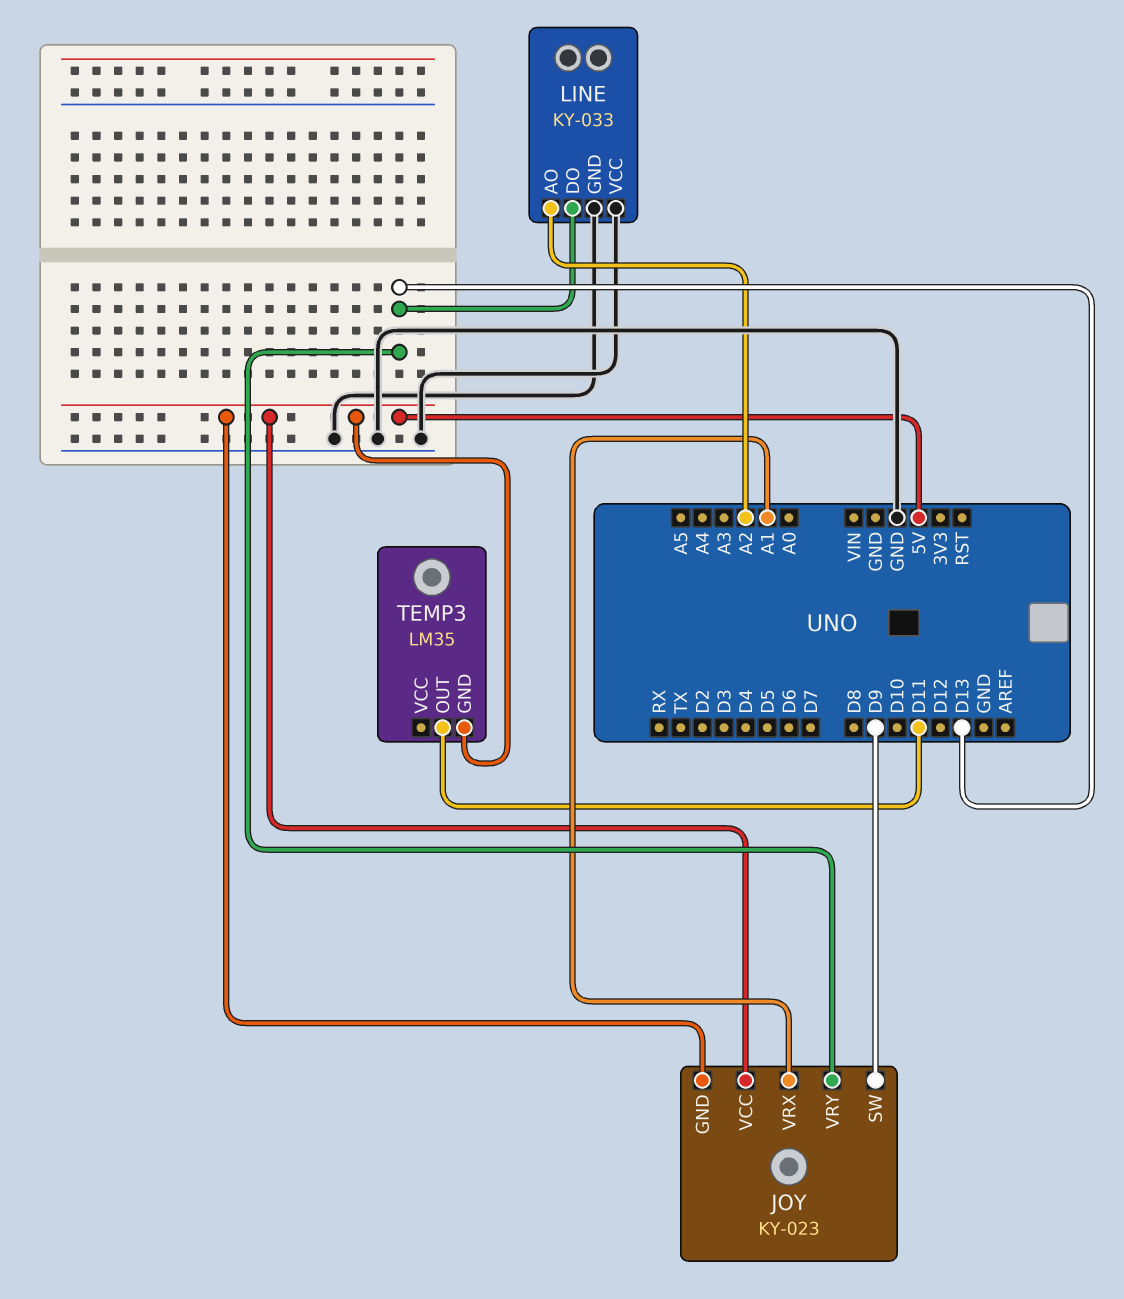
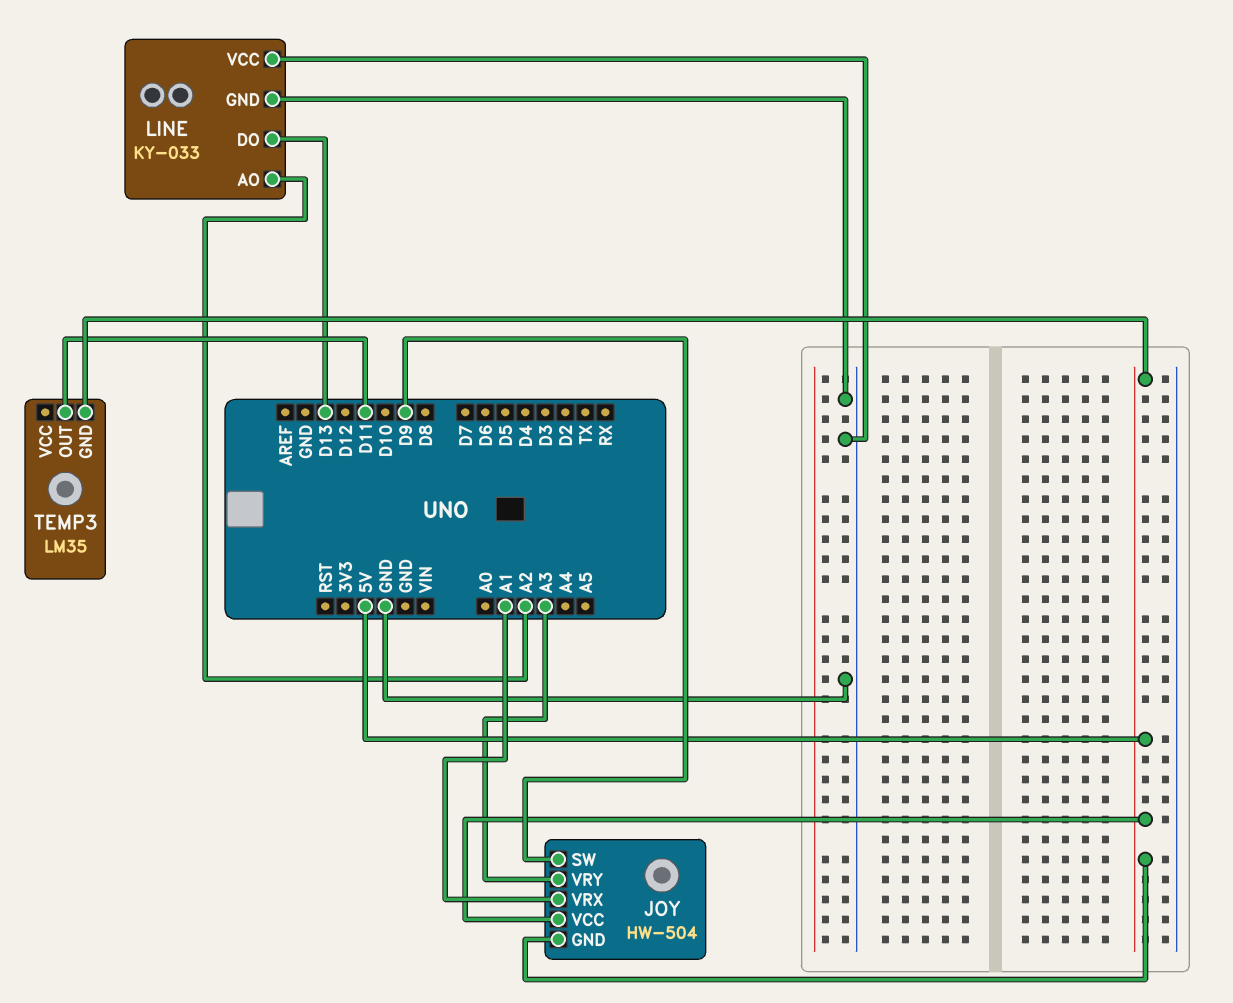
JOY: KY-023 -> HW-504
JOY pin VRY: D13 -> A3

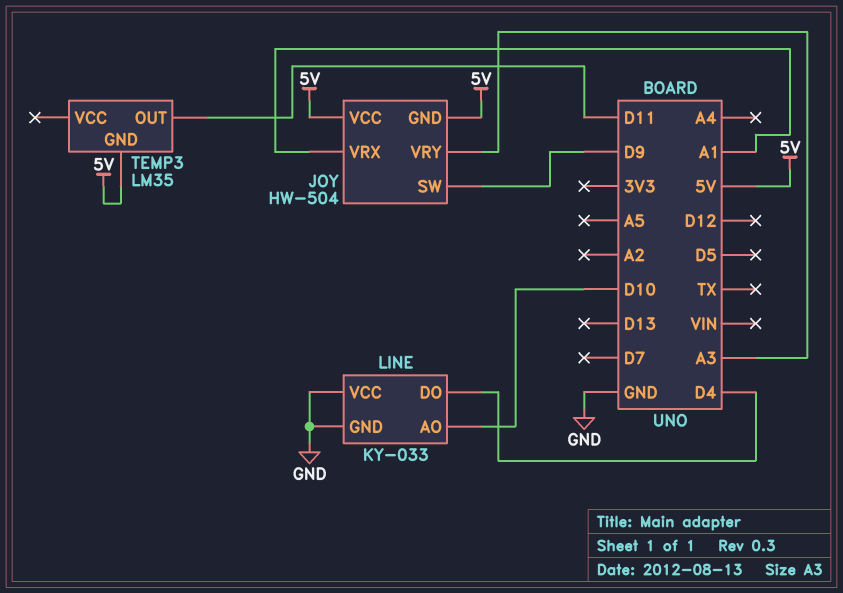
LINE pin AO: A2 -> D10
LINE pin DO: D13 -> D4

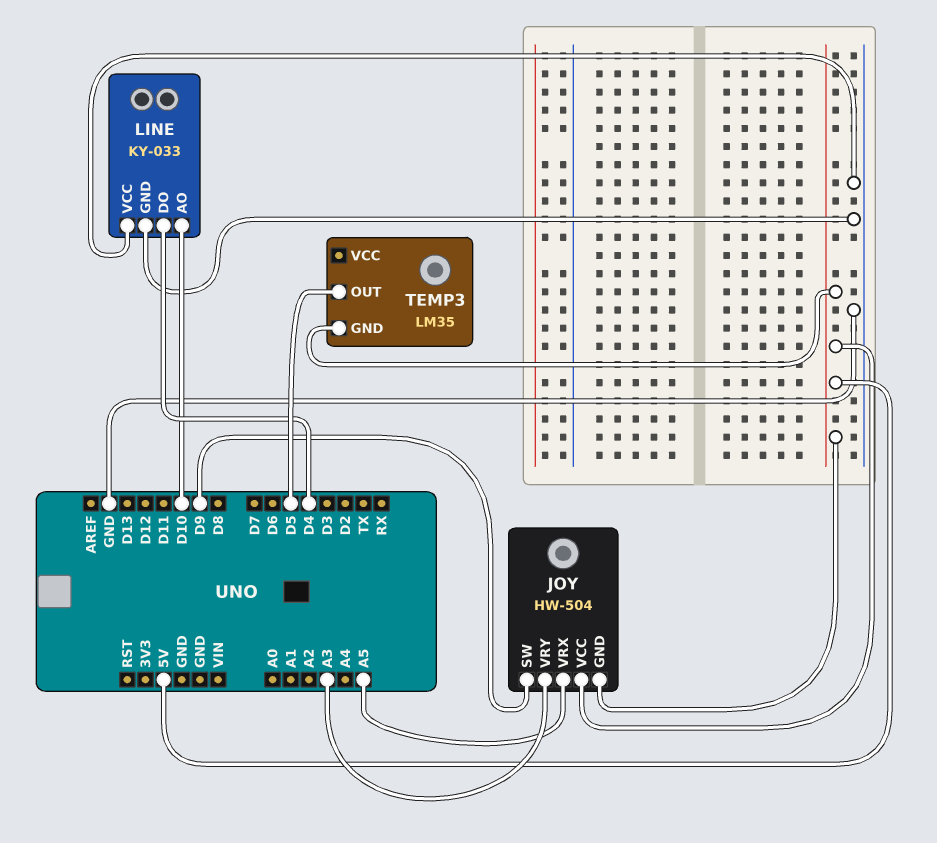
JOY pin VRX: A1 -> A5
TEMP3 pin OUT: D11 -> D5

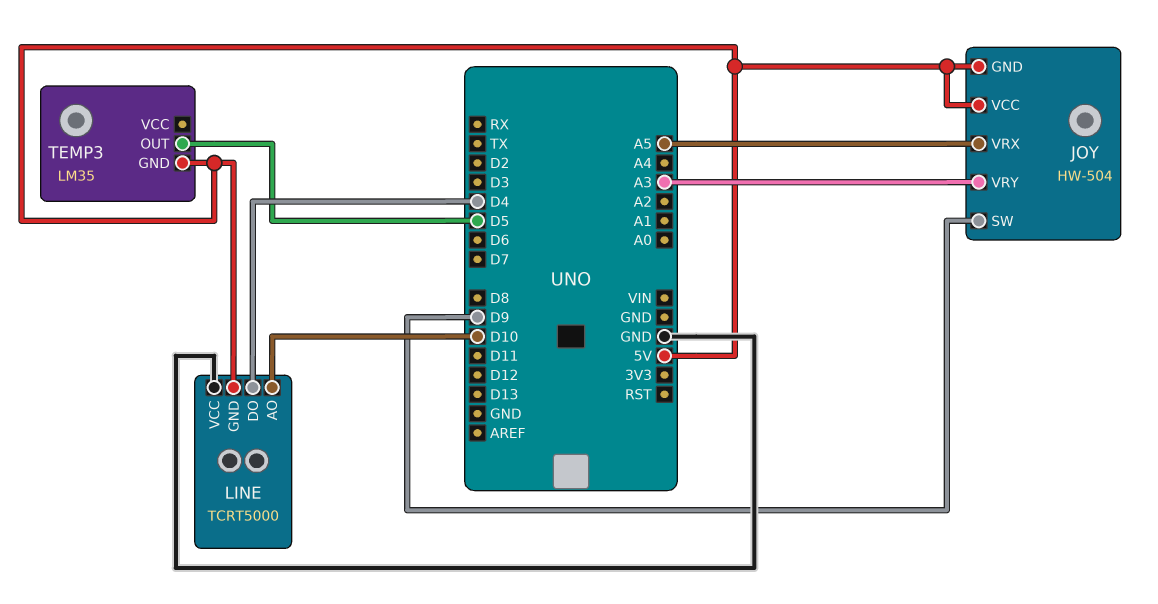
LINE: KY-033 -> TCRT5000
LINE pin GND: GND -> 5V

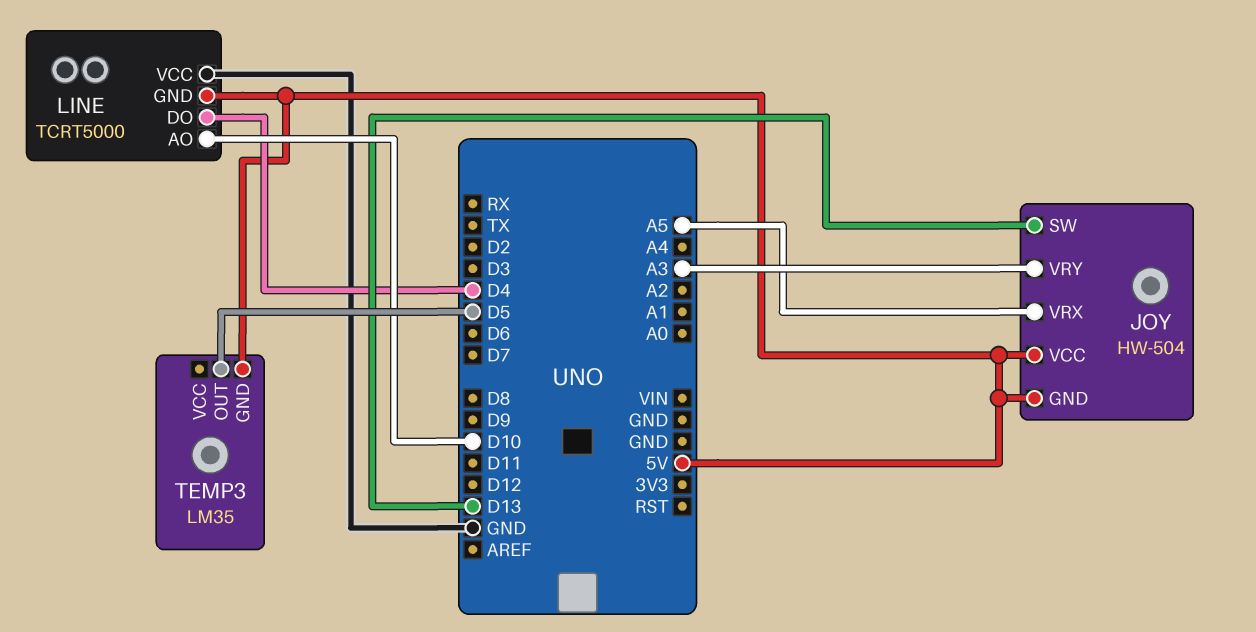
JOY pin SW: D9 -> D13

